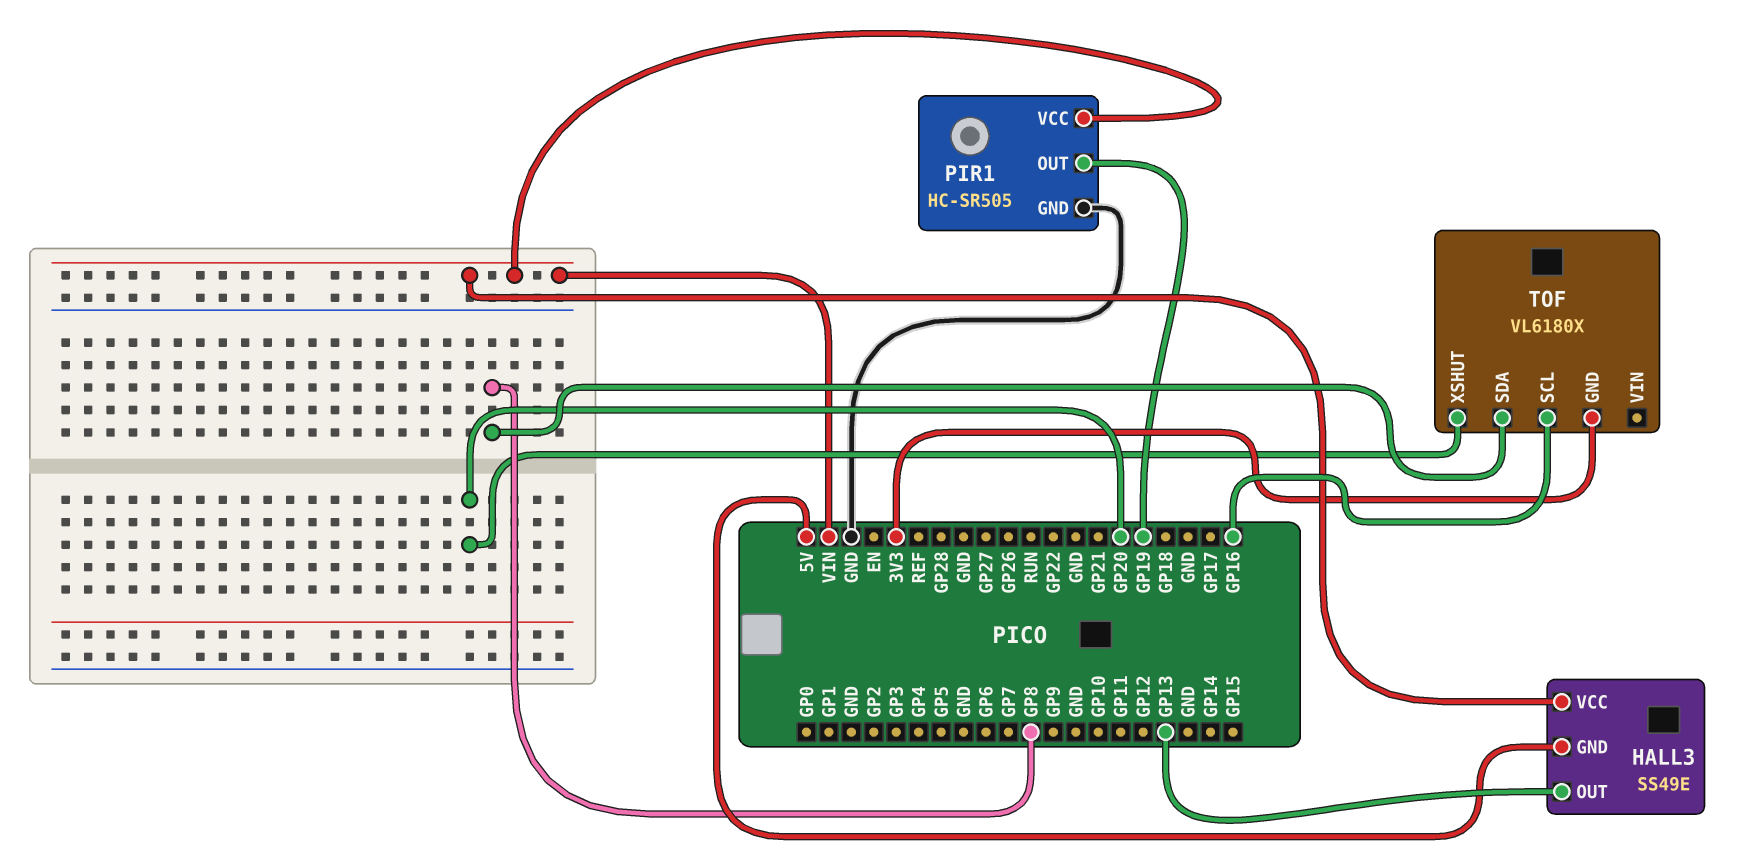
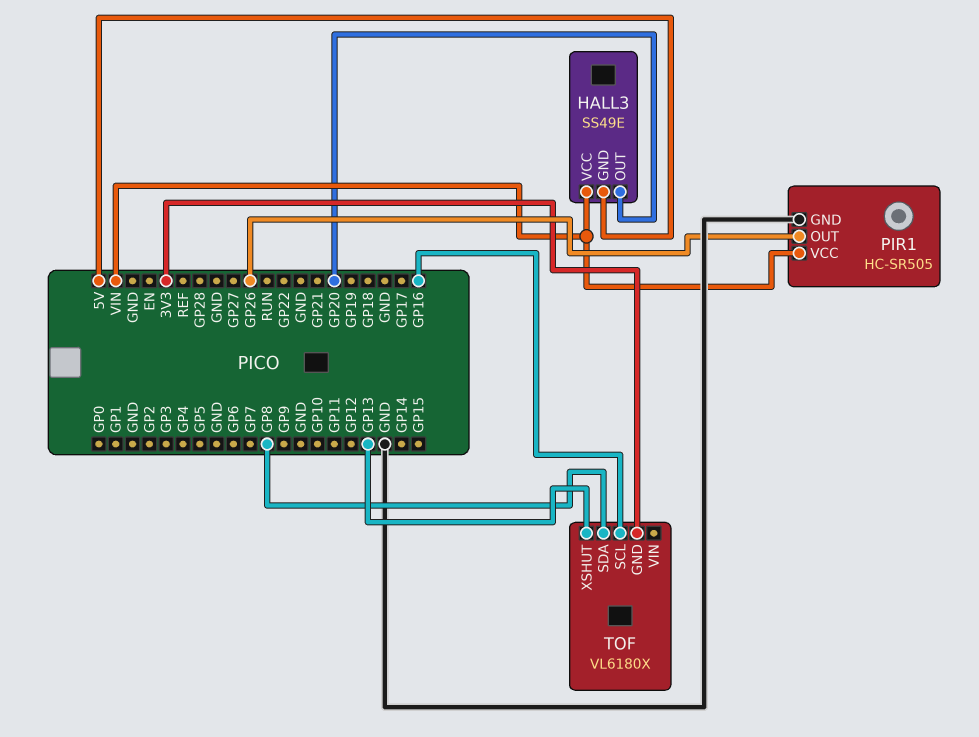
HALL3 pin OUT: GP13 -> GP20
PIR1 pin OUT: GP19 -> GP26
TOF pin XSHUT: GP20 -> GP13

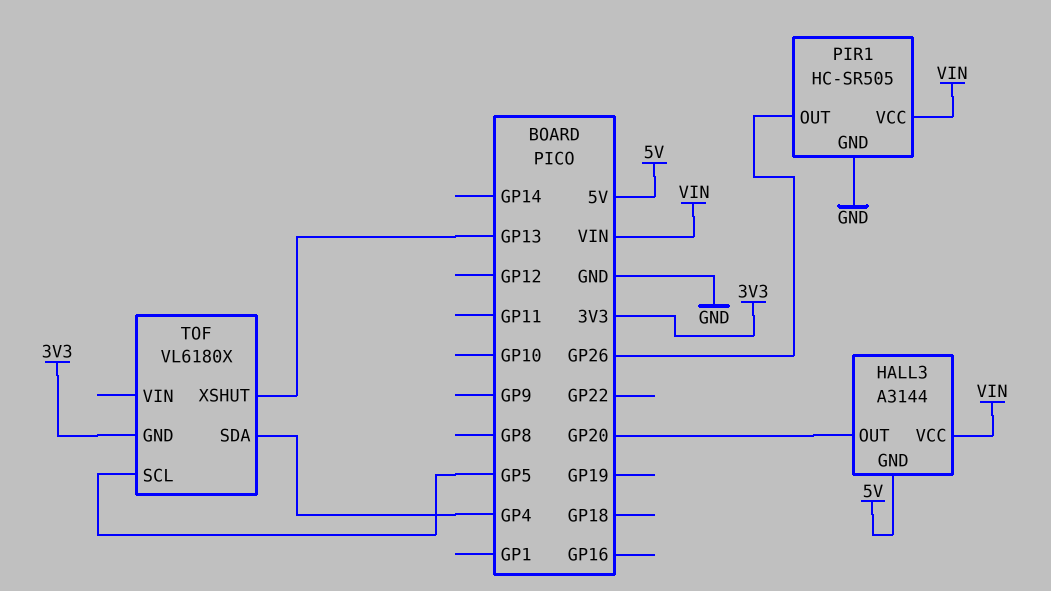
HALL3: SS49E -> A3144
TOF pin SCL: GP16 -> GP5
TOF pin SDA: GP8 -> GP4

